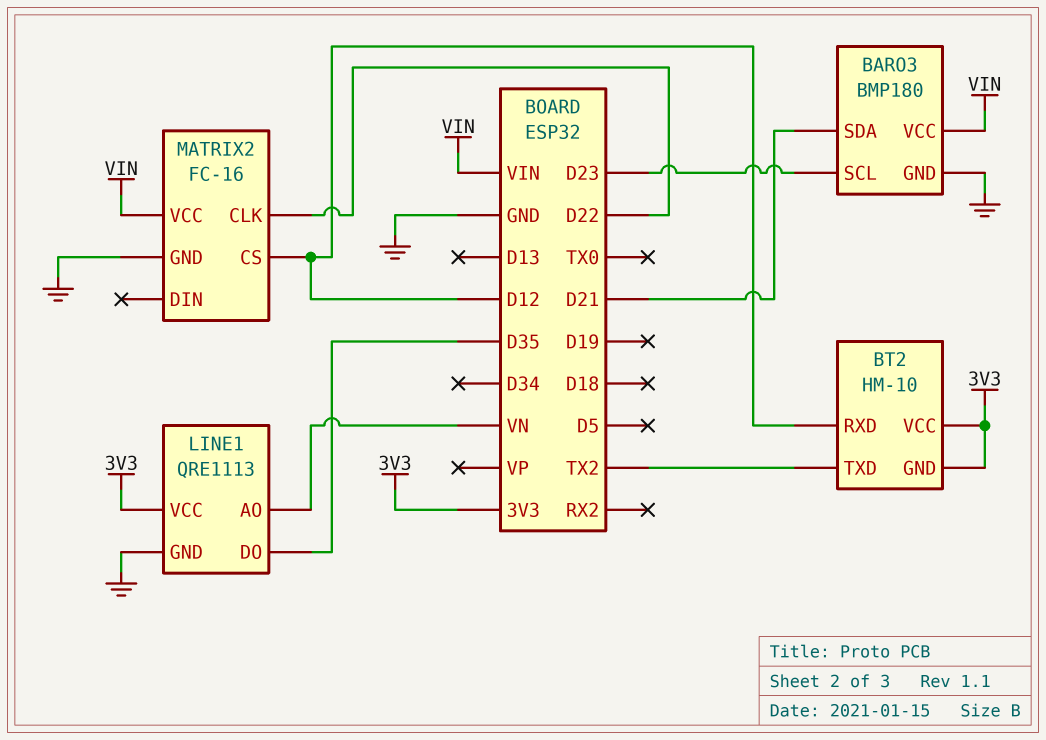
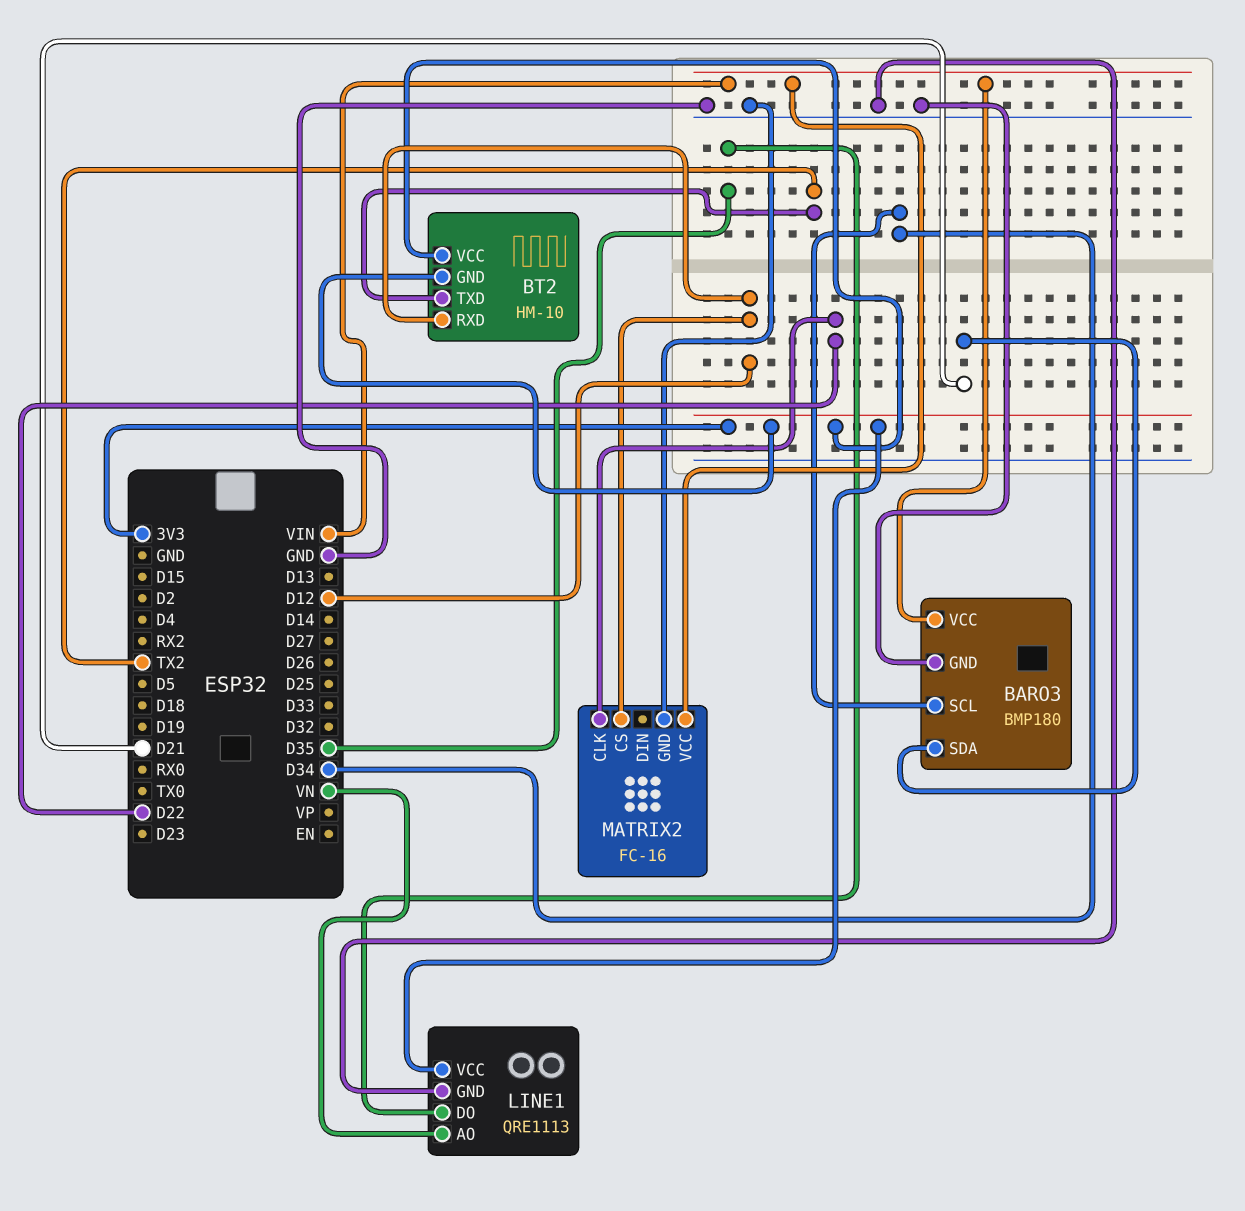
BARO3 pin SCL: D23 -> D34

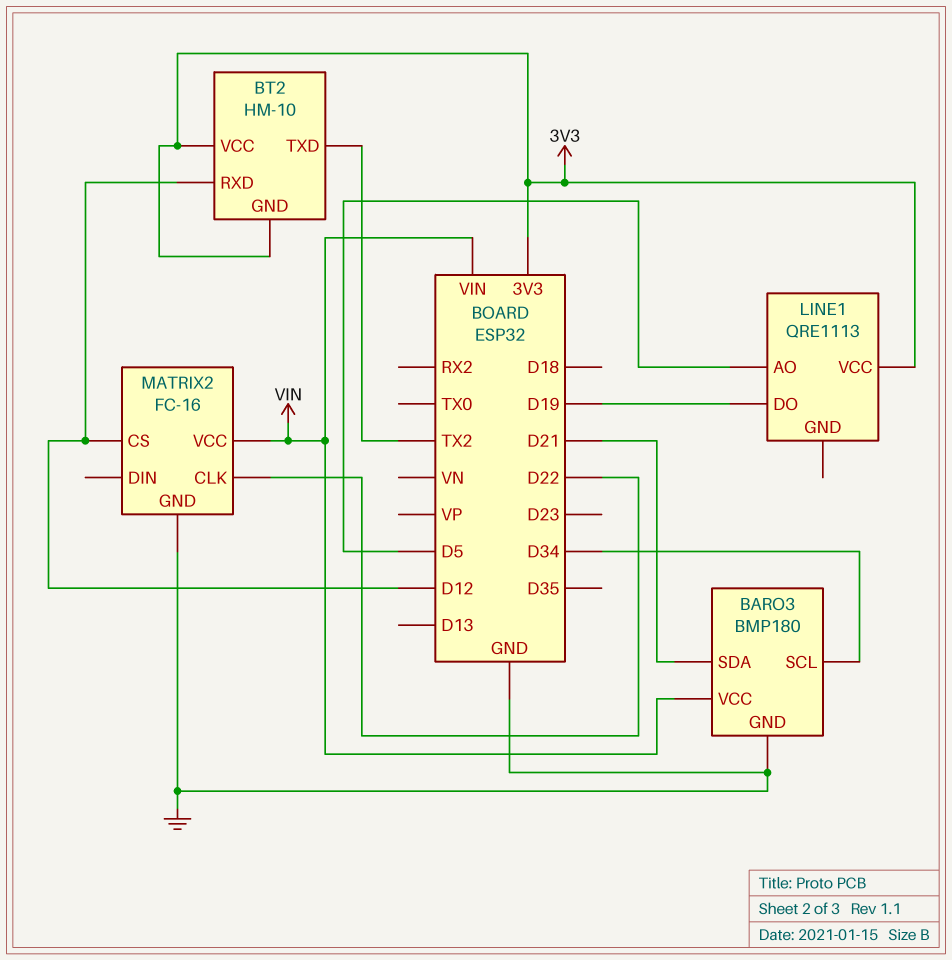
LINE1 pin AO: VN -> D5
LINE1 pin DO: D35 -> D19
LINE1 pin GND: GND -> none

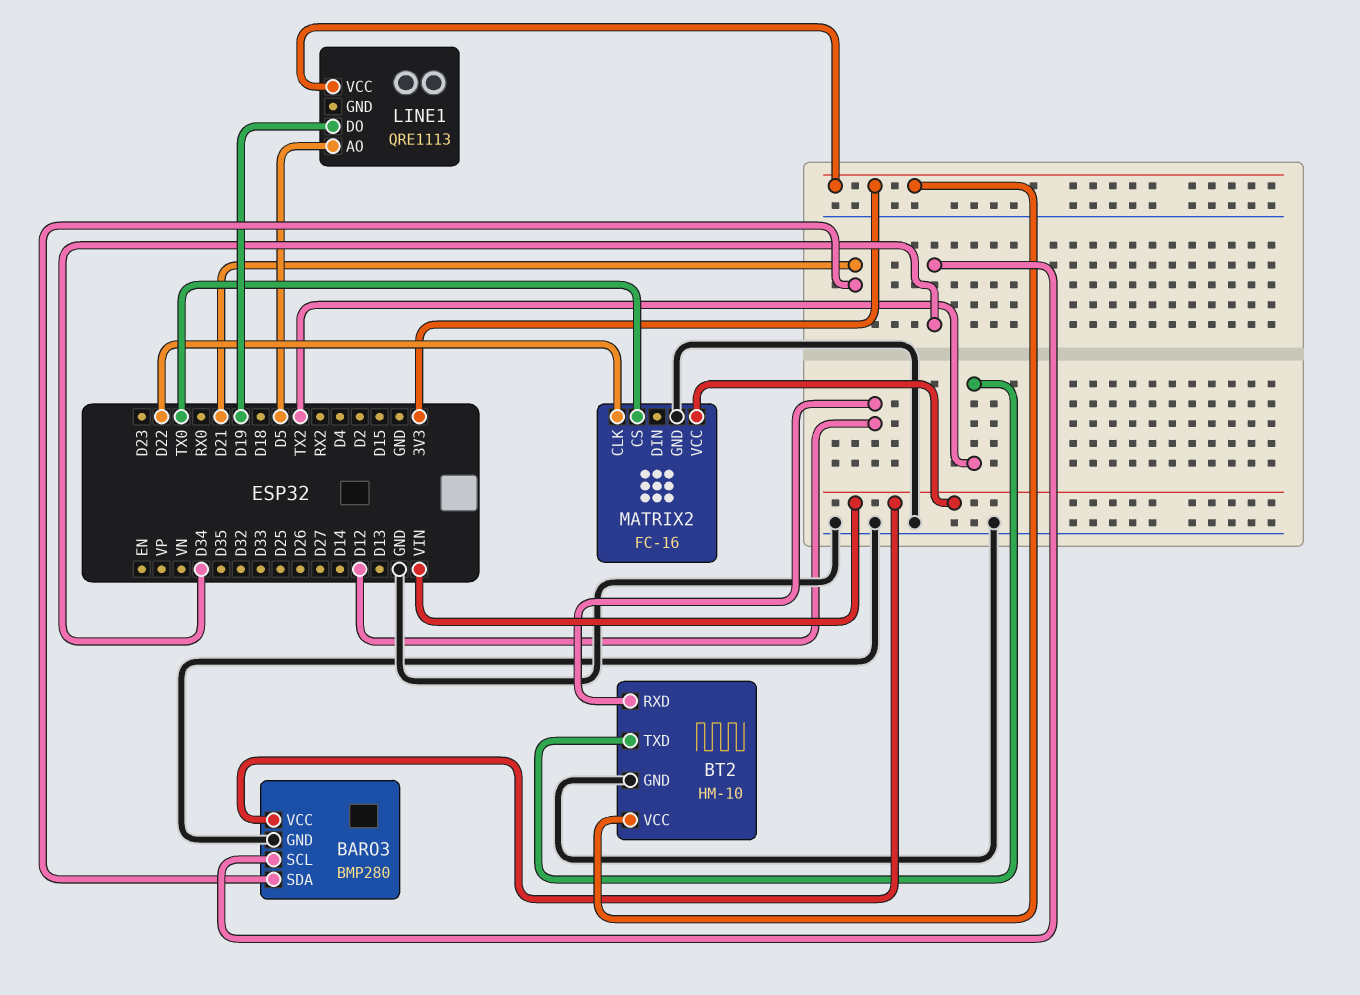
BARO3: BMP180 -> BMP280
BT2 pin GND: 3V3 -> GND
MATRIX2 pin CS: D12 -> TX0

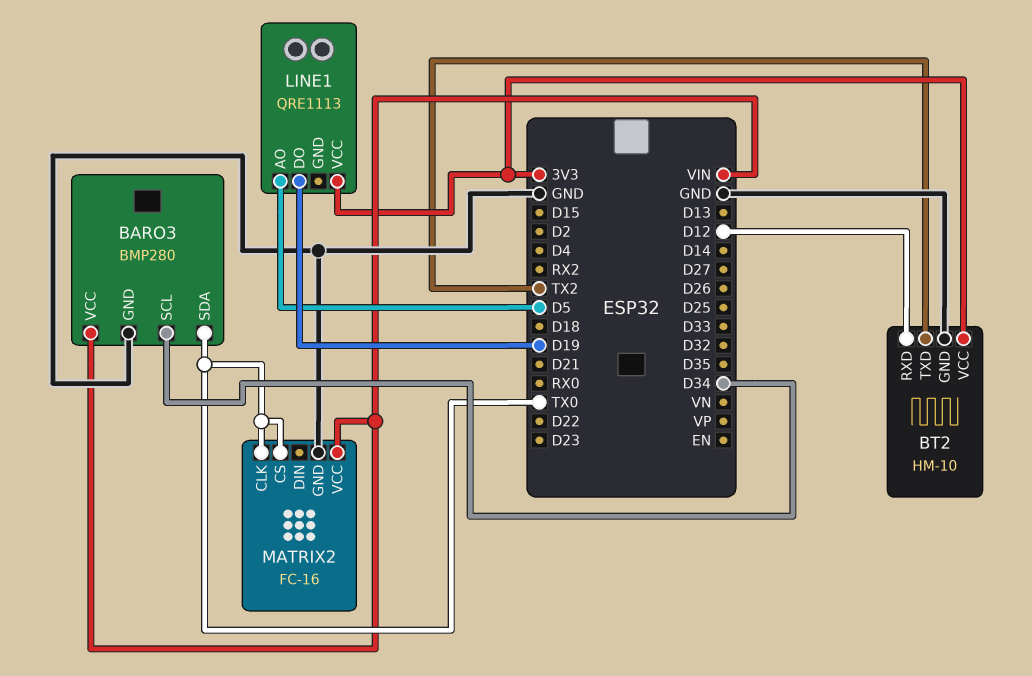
BARO3 pin SDA: D21 -> TX0
MATRIX2 pin CLK: D22 -> TX0

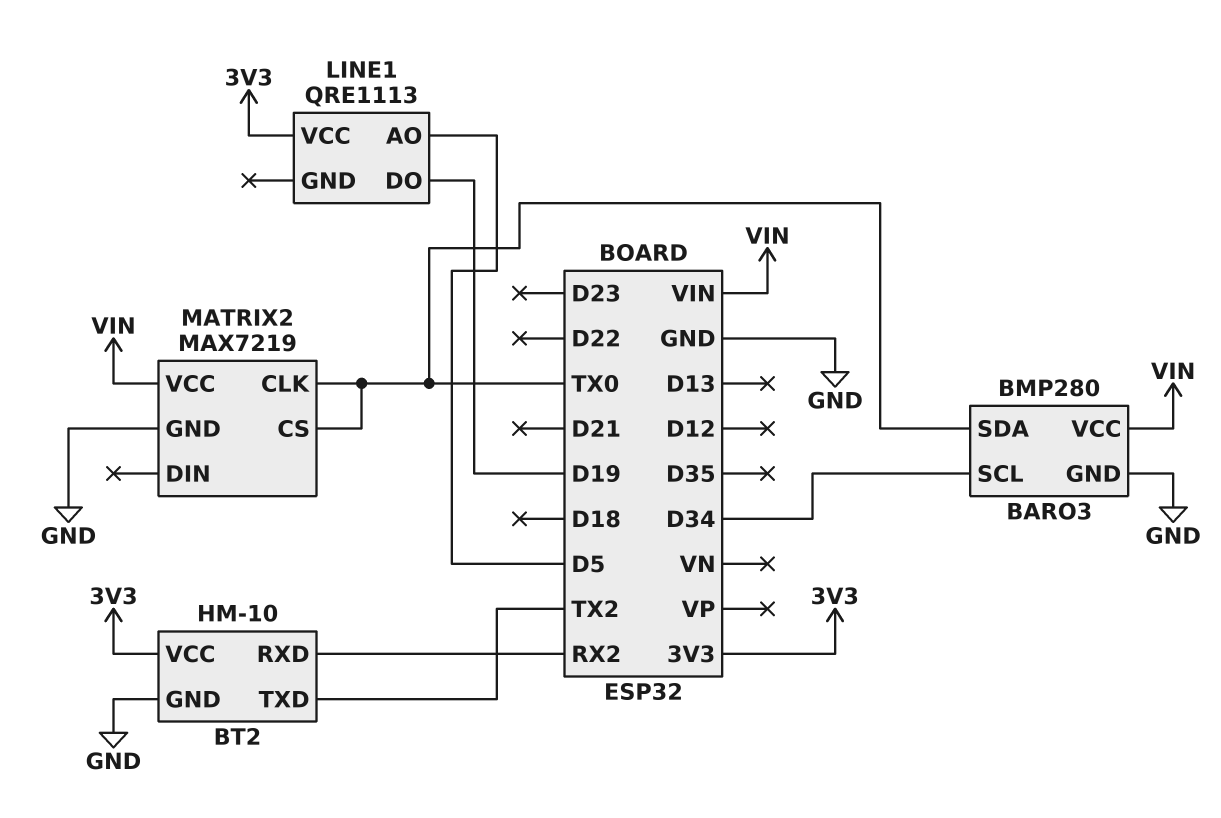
BT2 pin RXD: D12 -> RX2
MATRIX2: FC-16 -> MAX7219

